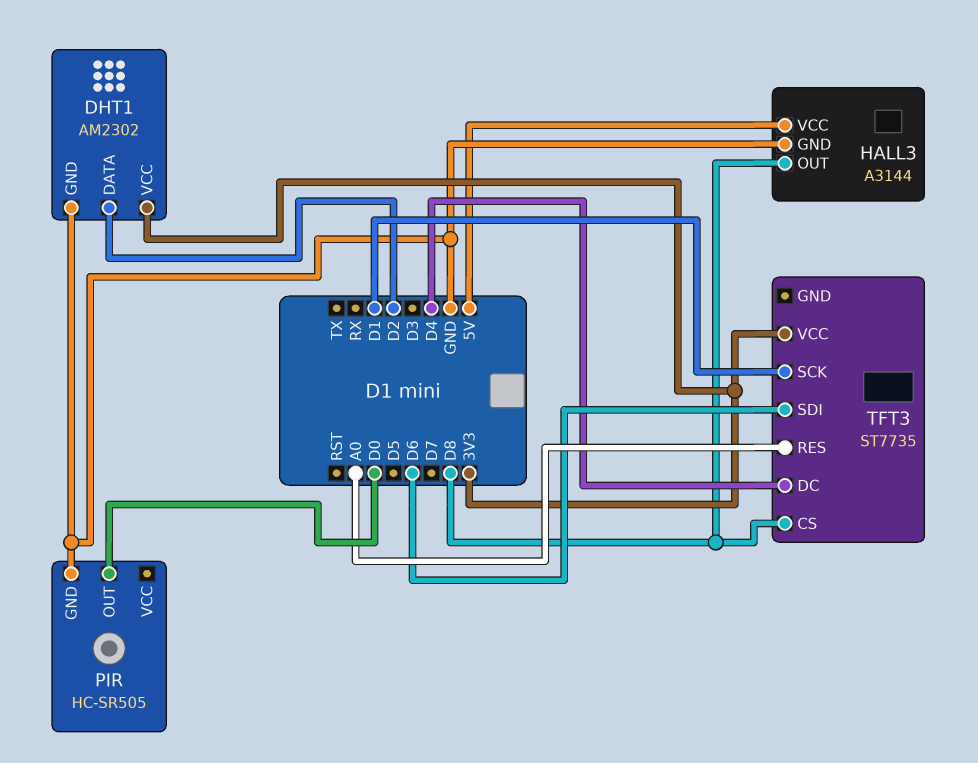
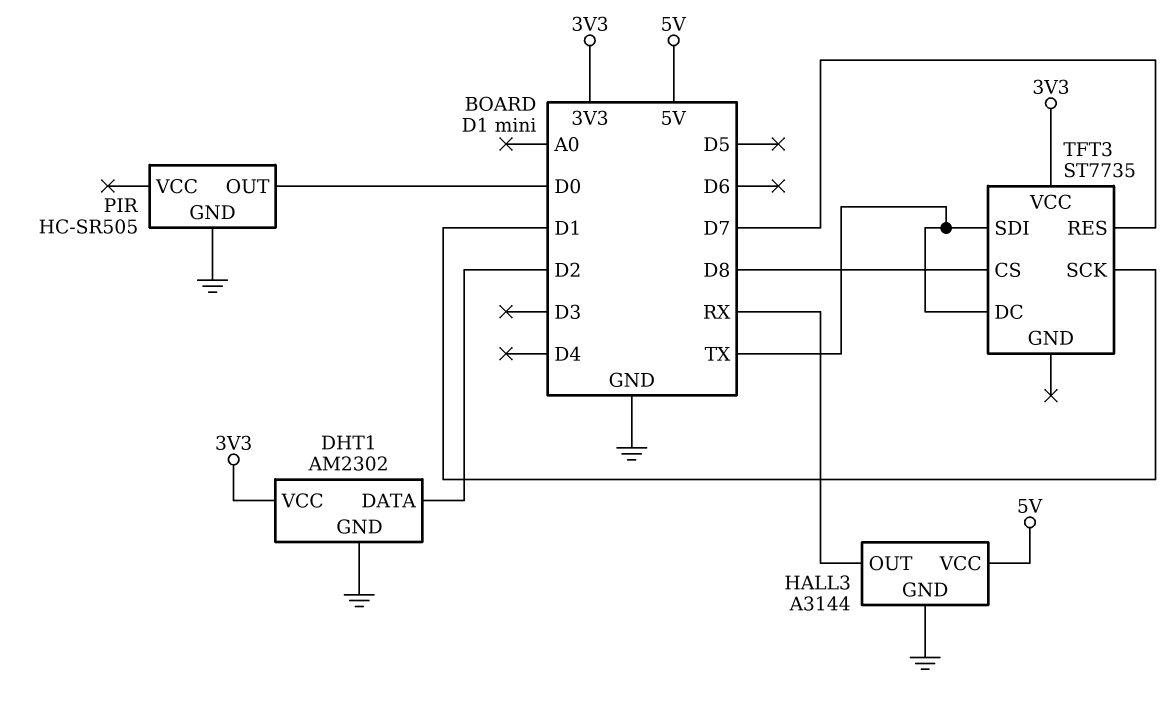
HALL3 pin OUT: D8 -> RX
TFT3 pin DC: D4 -> TX
TFT3 pin RES: A0 -> D7
TFT3 pin SDI: D6 -> TX

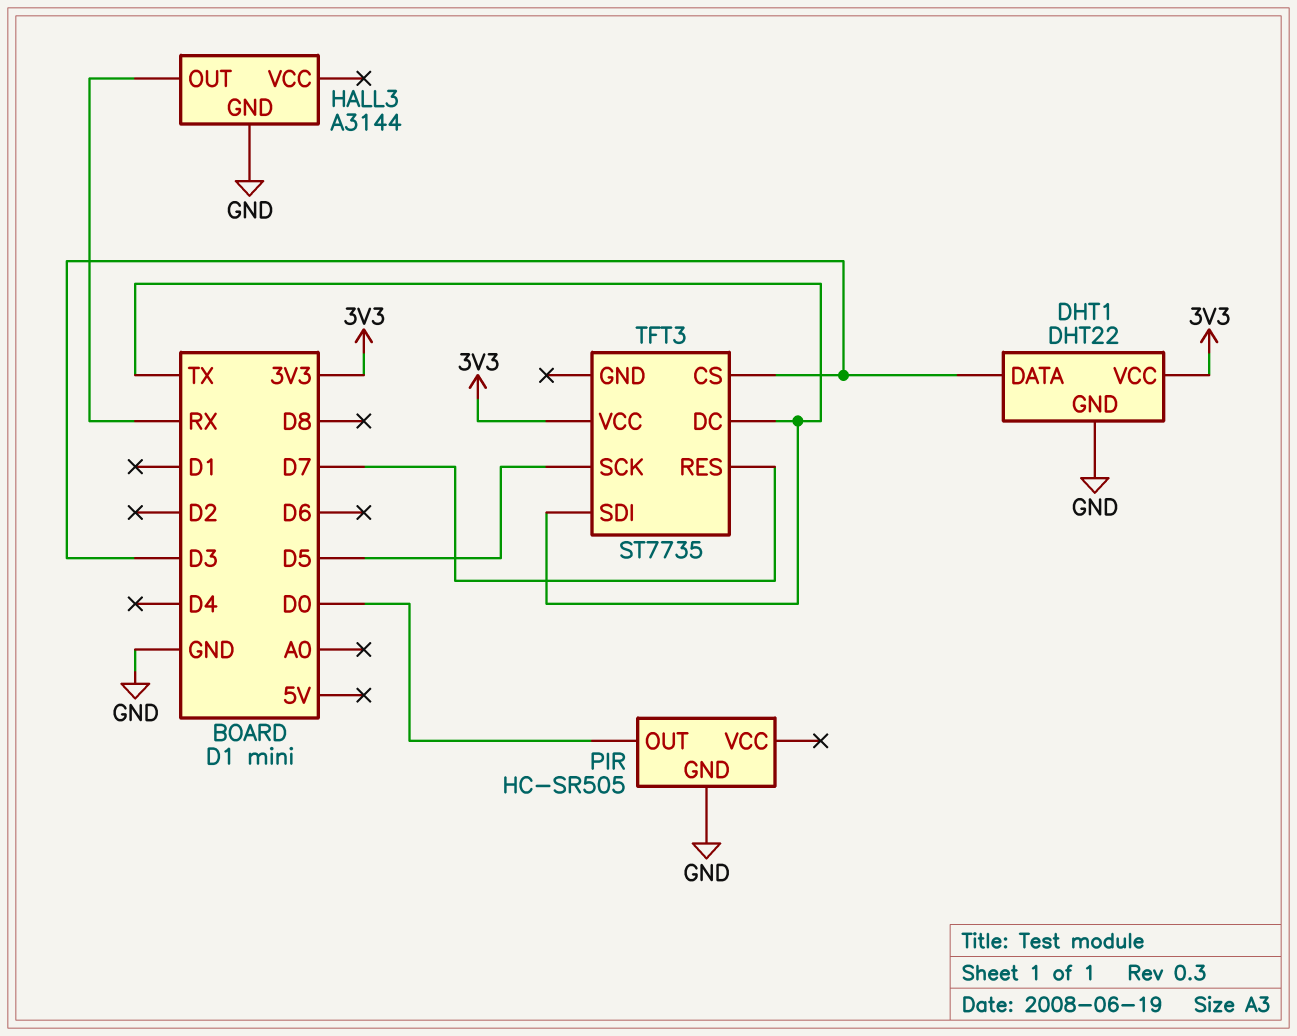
DHT1: AM2302 -> DHT22
DHT1 pin DATA: D2 -> D3
HALL3 pin VCC: 5V -> none
TFT3 pin CS: D8 -> D3
TFT3 pin SCK: D1 -> D5

